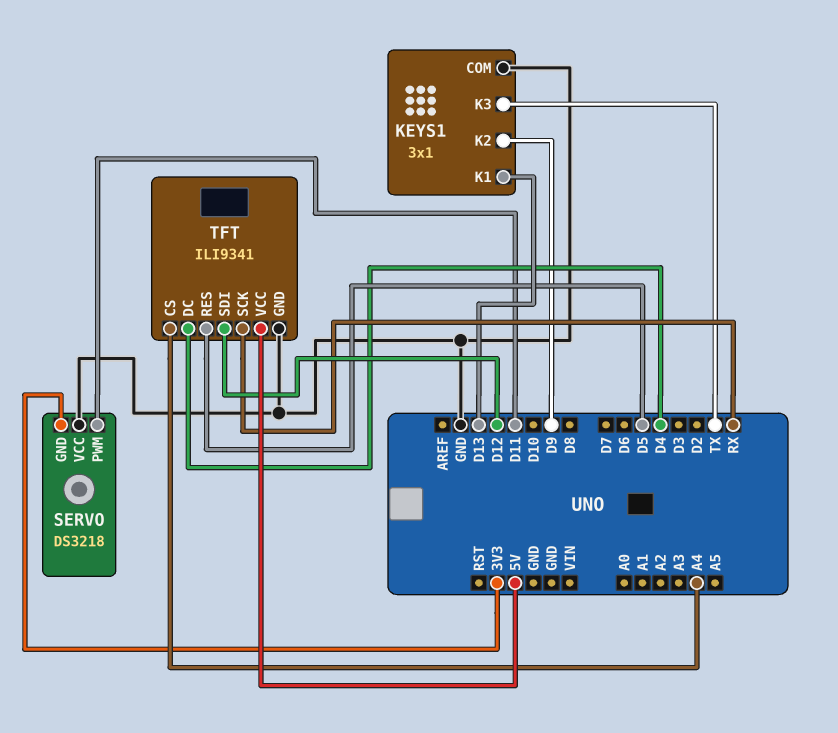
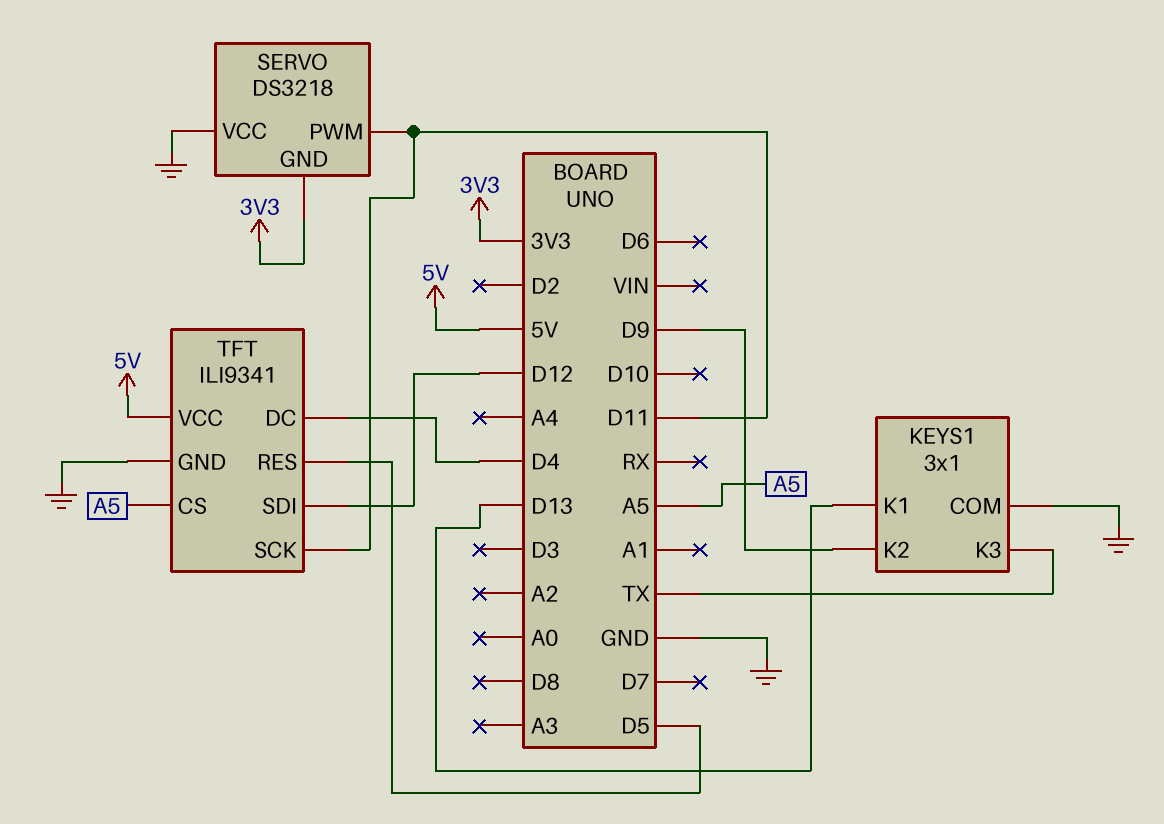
TFT pin CS: A4 -> A5
TFT pin SCK: RX -> D11

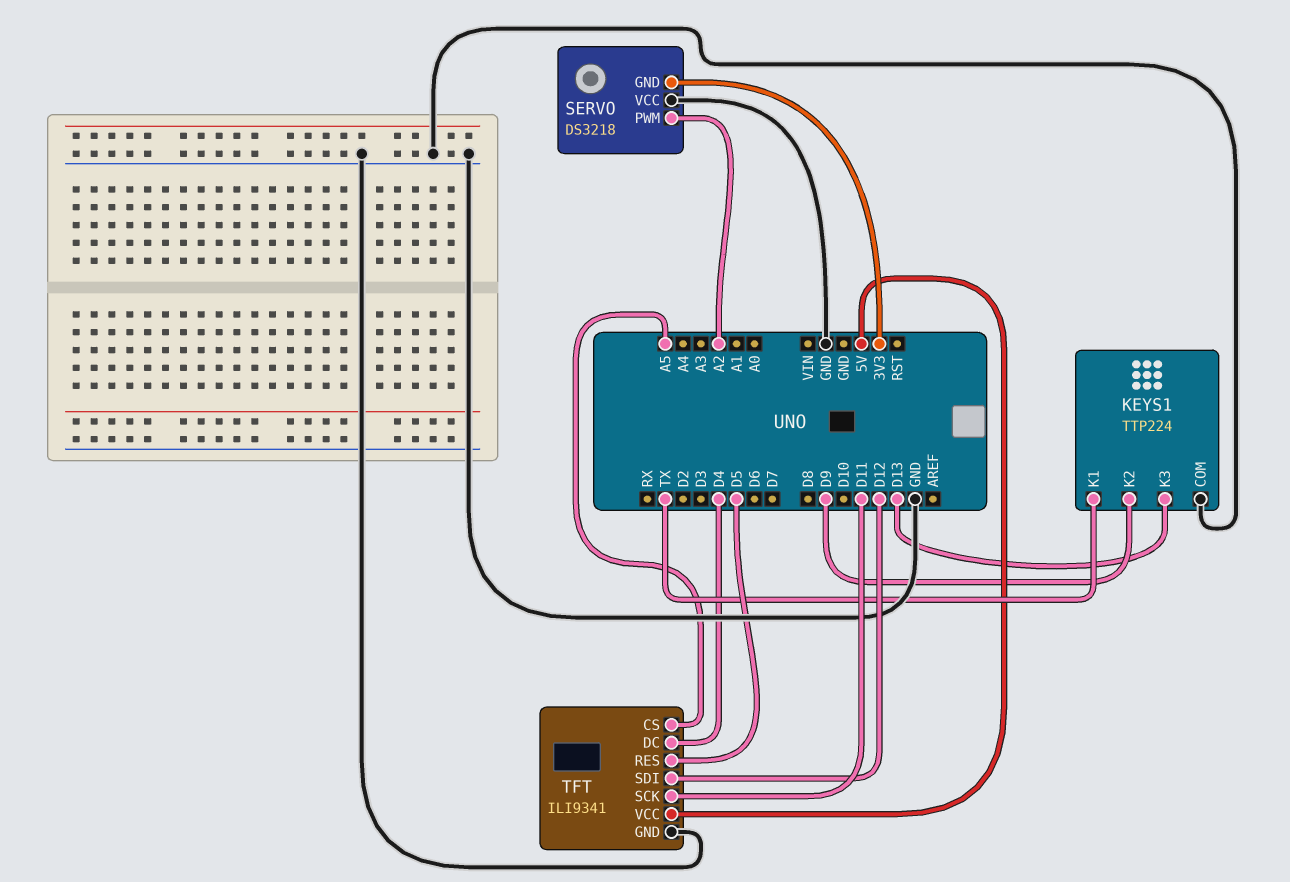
KEYS1: 3x1 -> TTP224
KEYS1 pin K1: D13 -> TX
KEYS1 pin K3: TX -> D13
SERVO pin PWM: D11 -> A2

